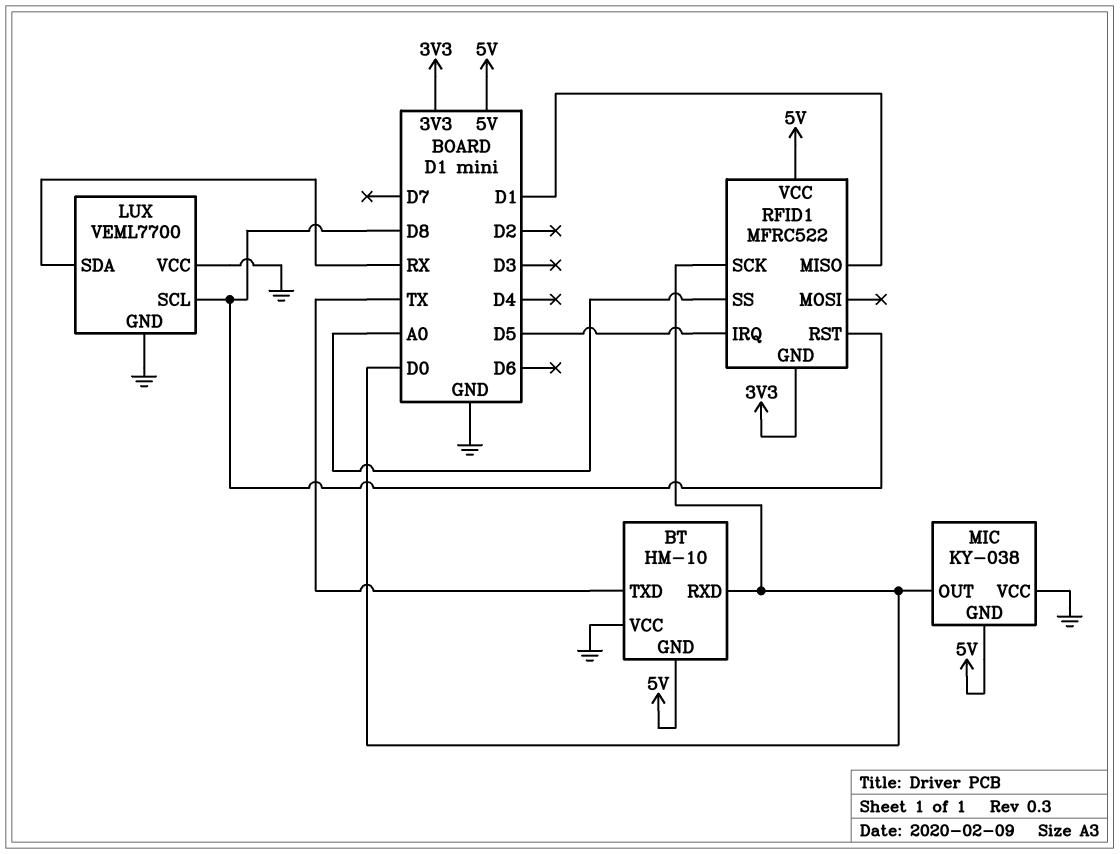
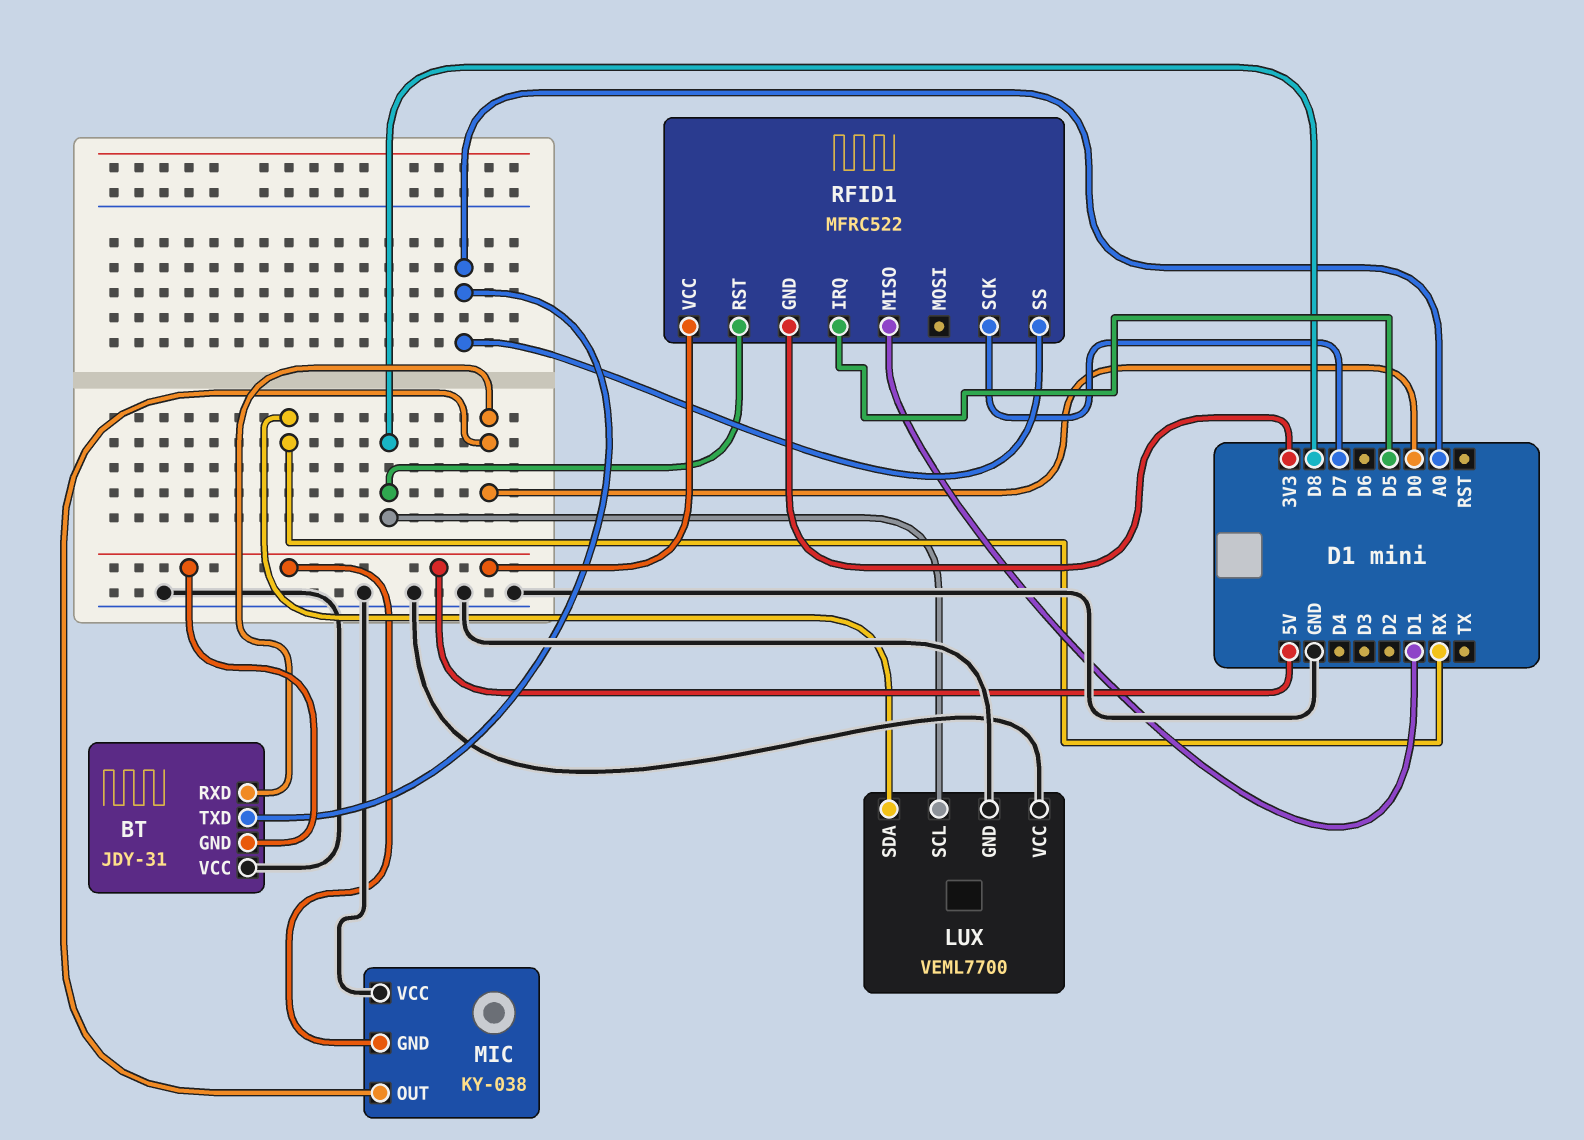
BT: HM-10 -> JDY-31
BT pin TXD: TX -> A0
RFID1 pin SCK: D0 -> D7

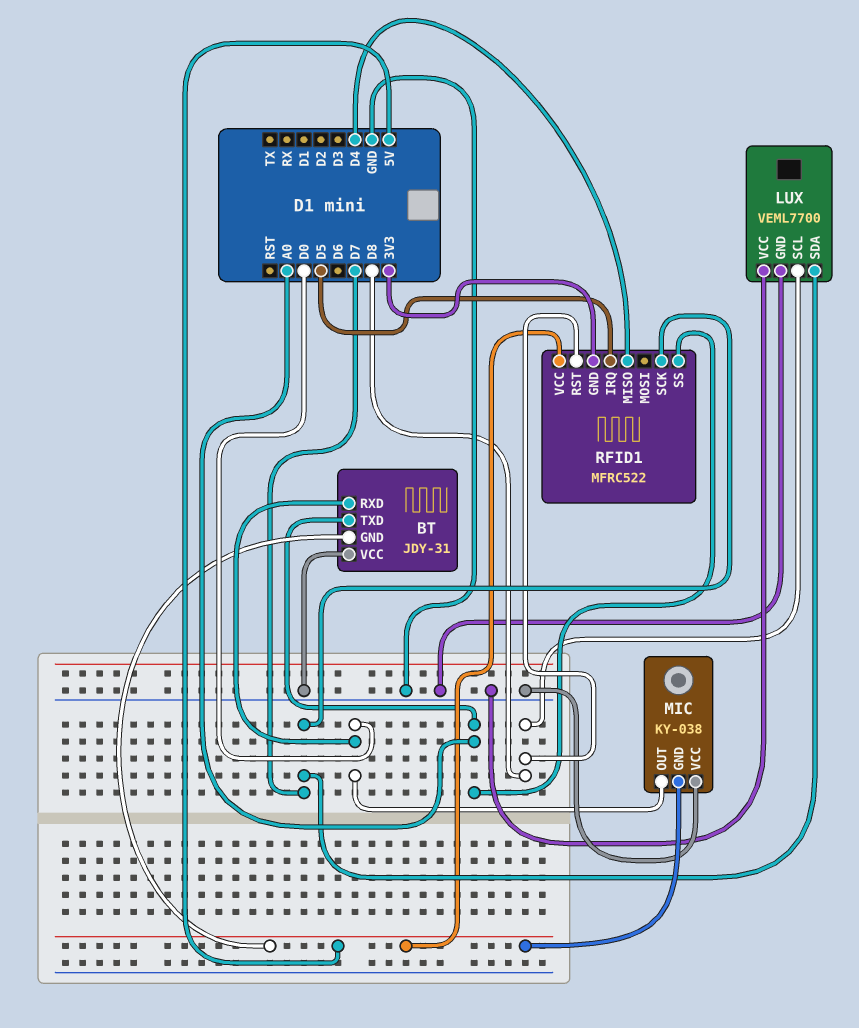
LUX pin SDA: RX -> D7
RFID1 pin MISO: D1 -> D4

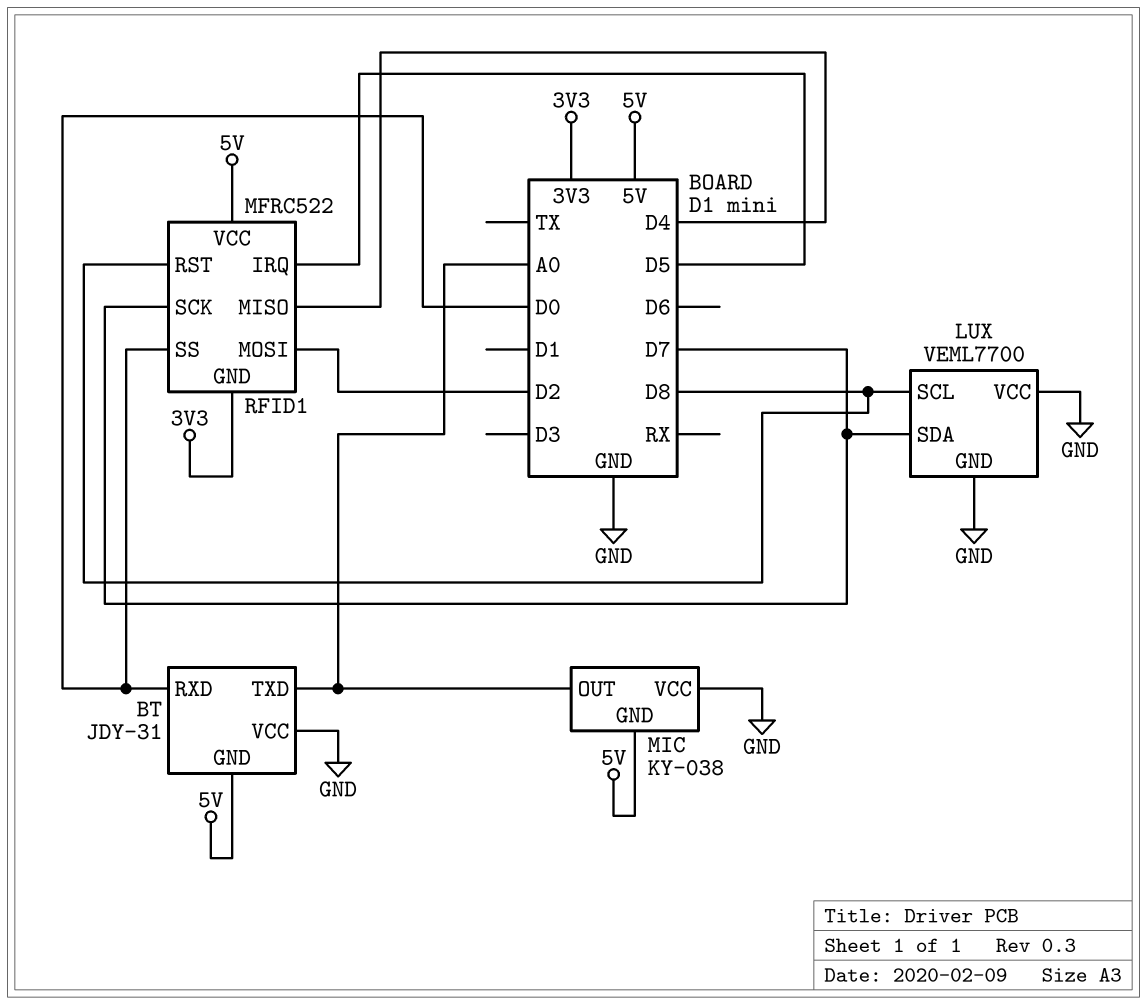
MIC pin OUT: D0 -> A0
RFID1 pin MOSI: none -> D2
RFID1 pin SS: A0 -> D0

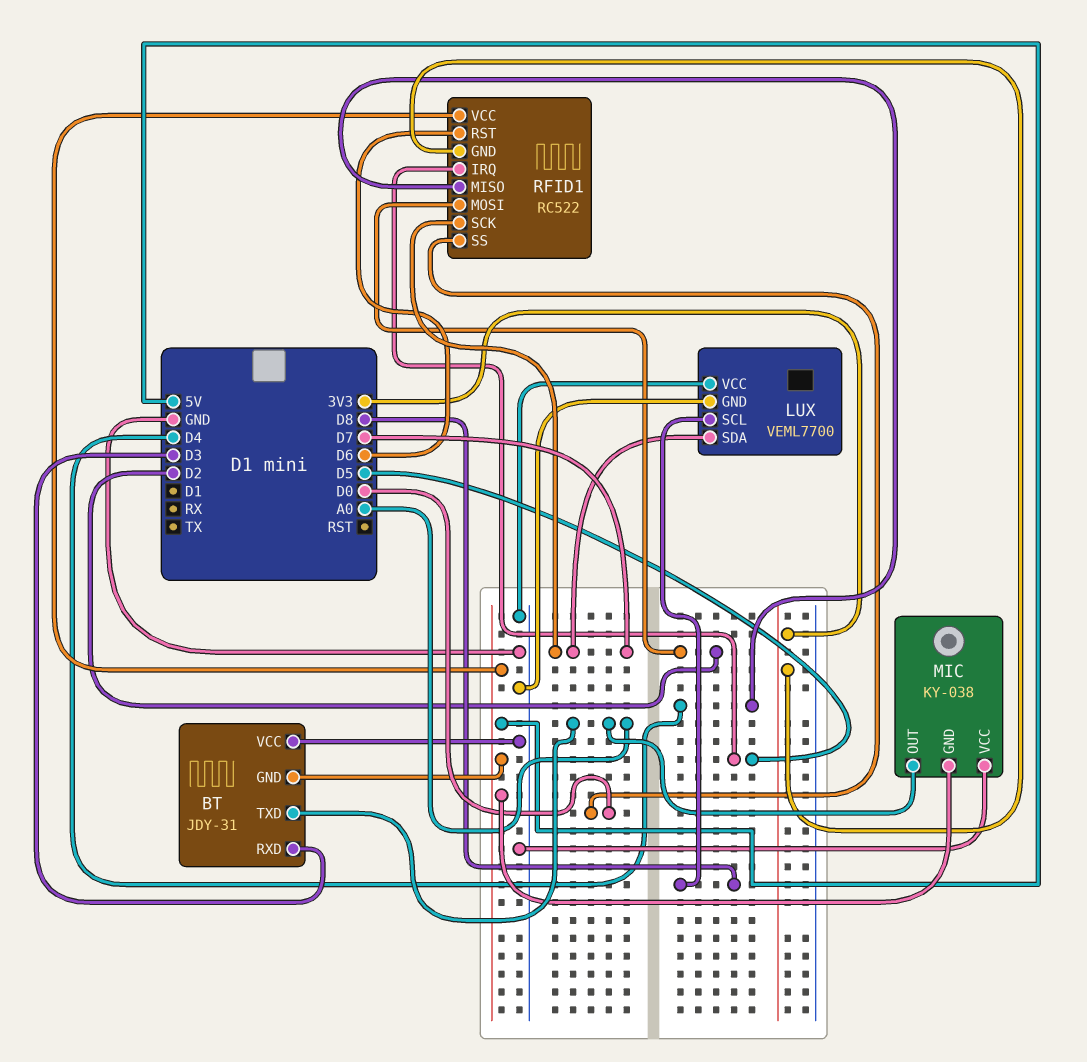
BT pin RXD: D0 -> D3
RFID1: MFRC522 -> RC522
RFID1 pin RST: D8 -> D6

